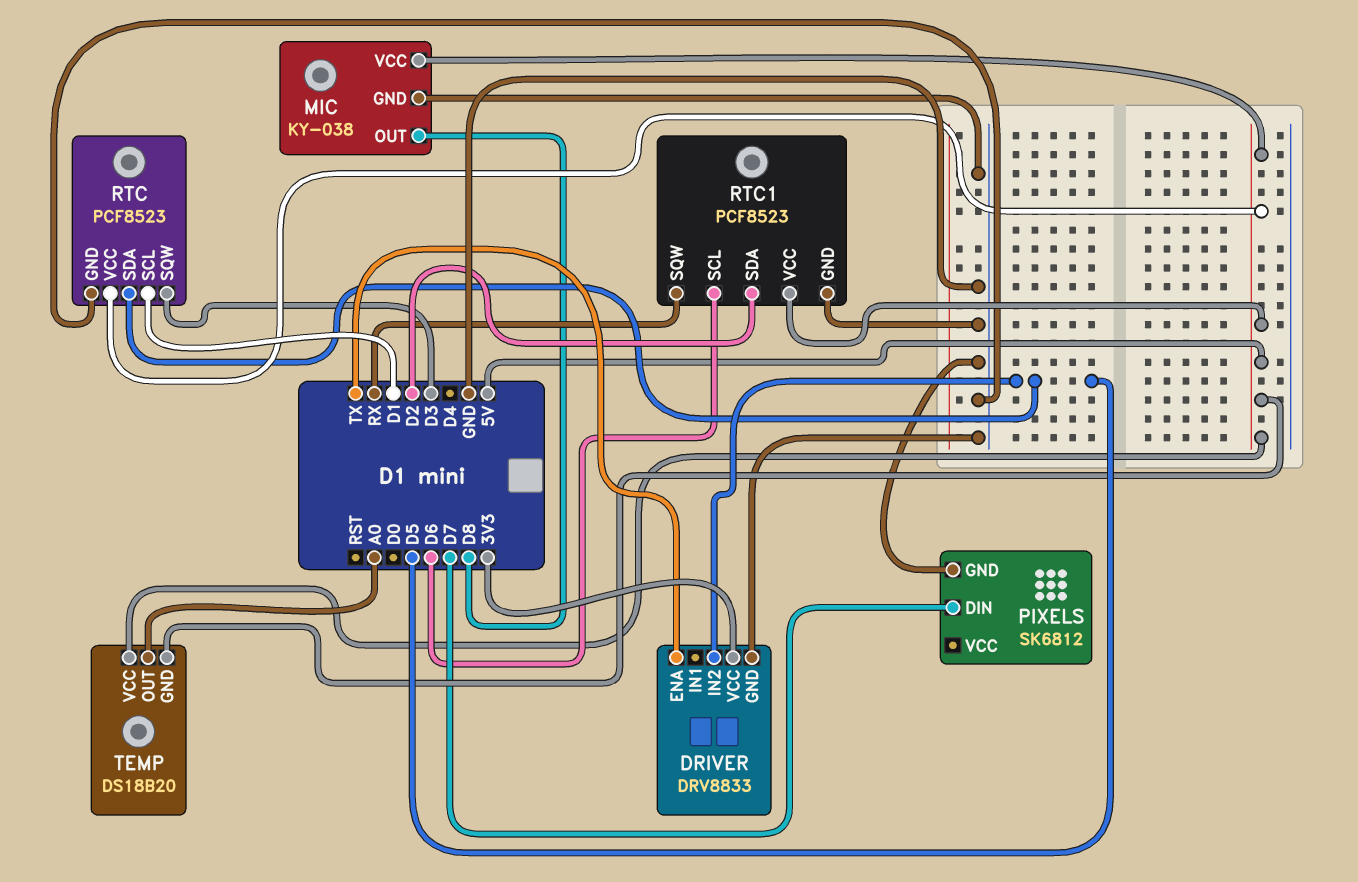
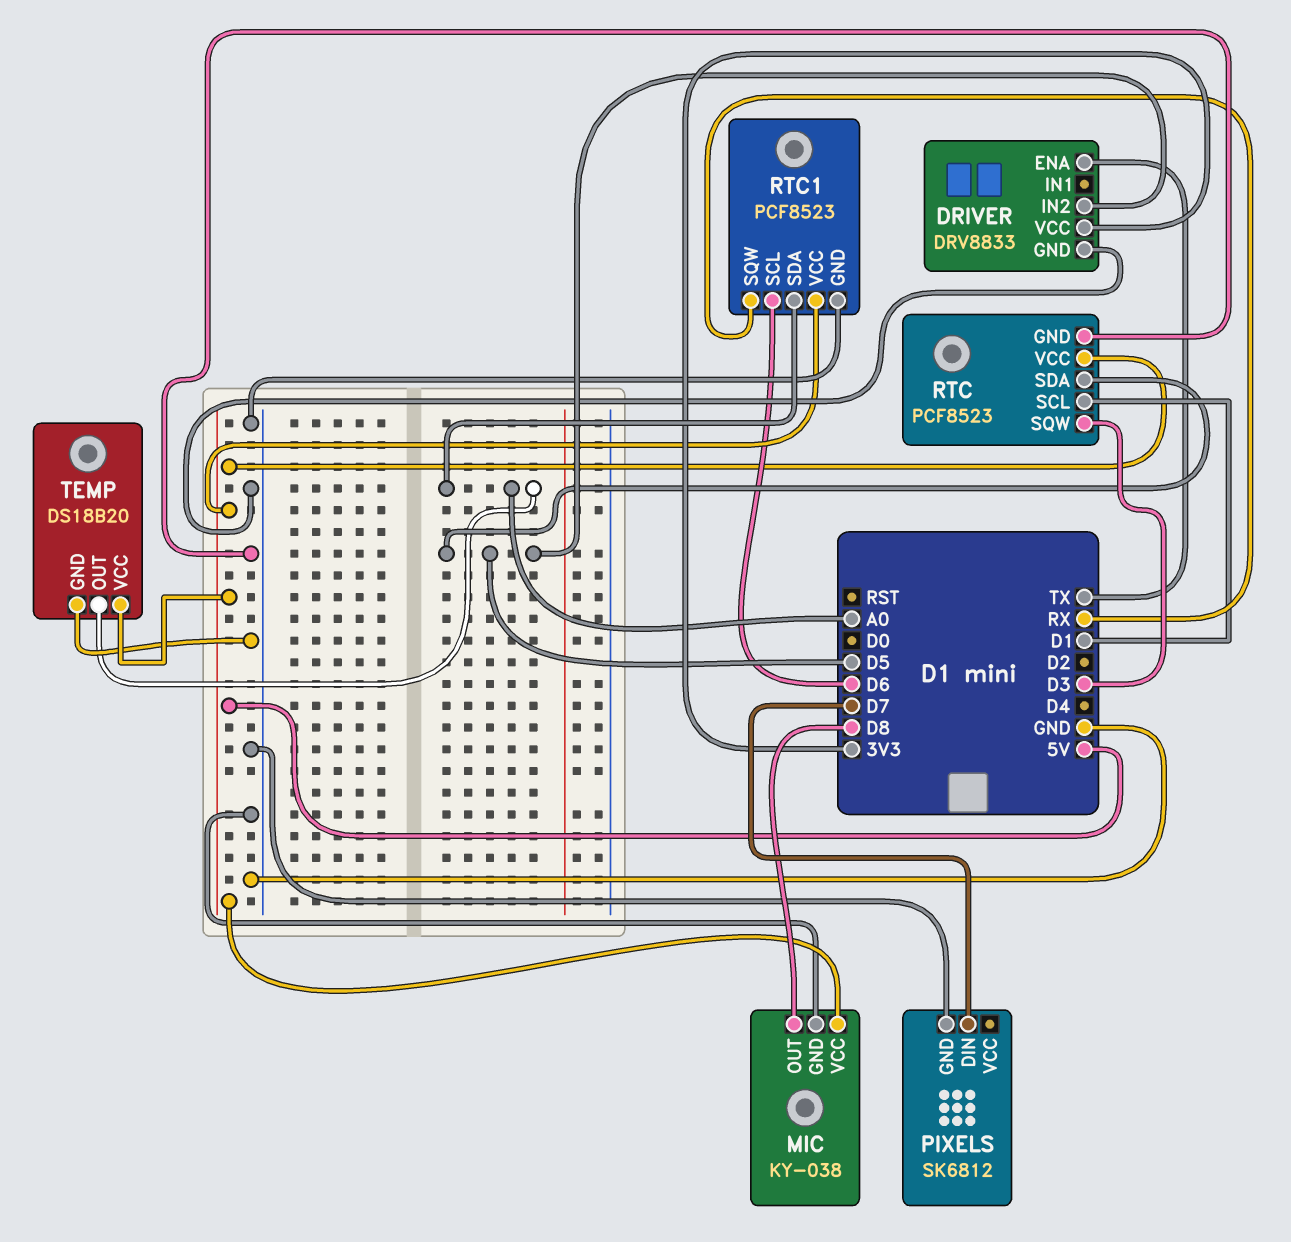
RTC1 pin SDA: D2 -> A0
TEMP pin GND: 5V -> GND

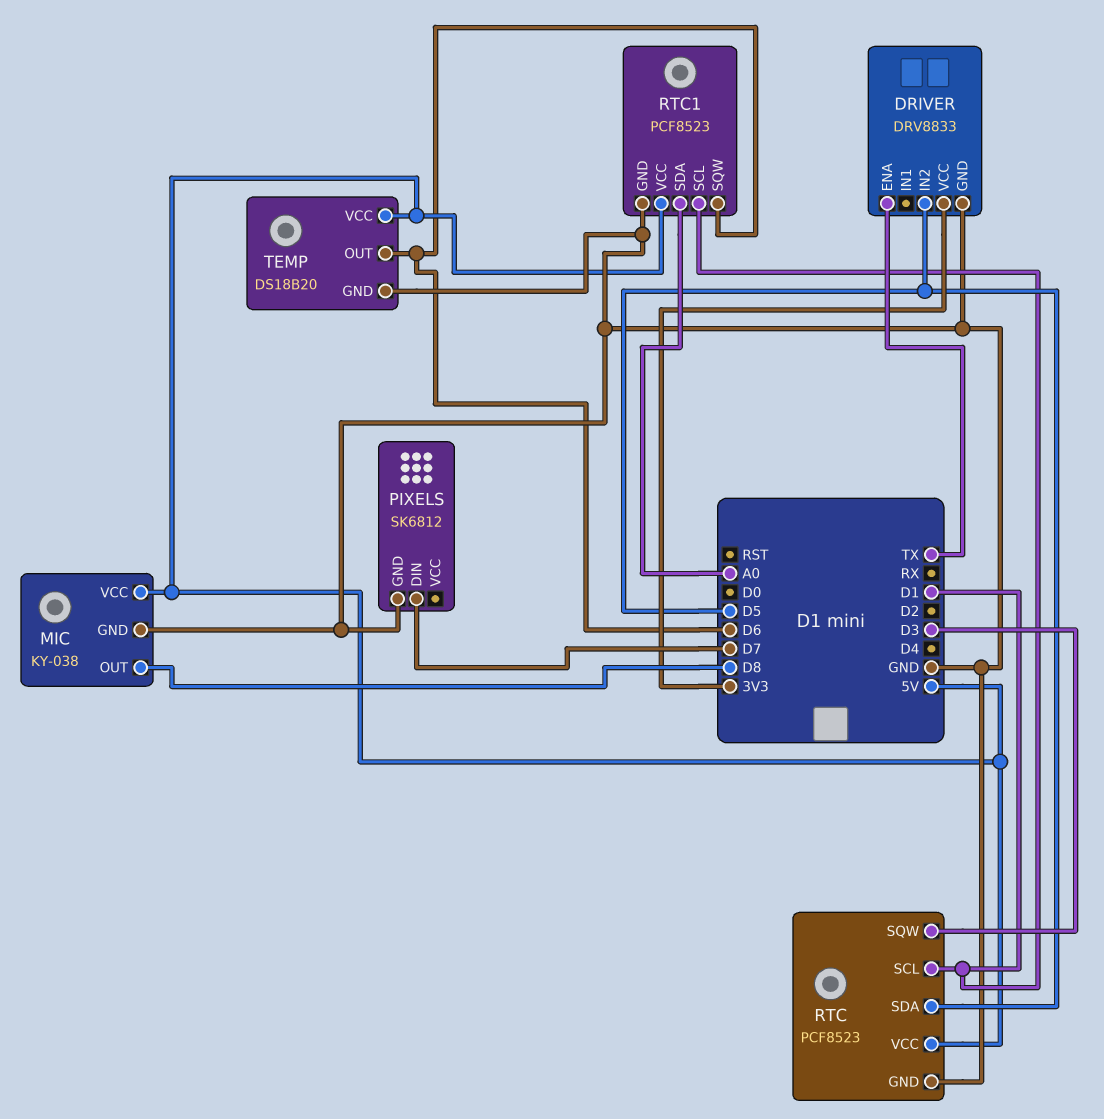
RTC1 pin SCL: D6 -> D1
RTC1 pin SQW: RX -> D6
TEMP pin OUT: A0 -> D6

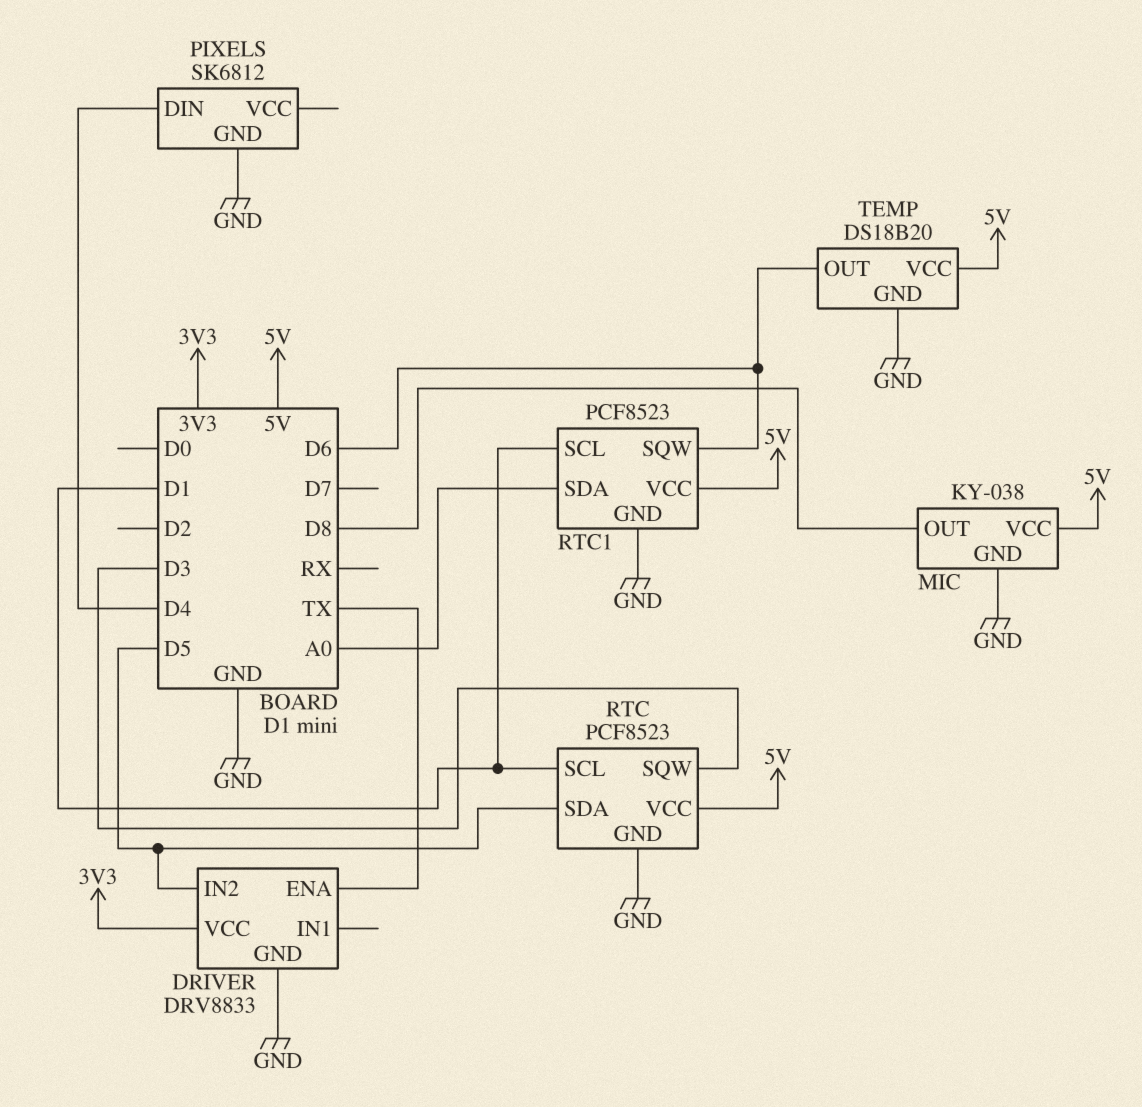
PIXELS pin DIN: D7 -> D4

